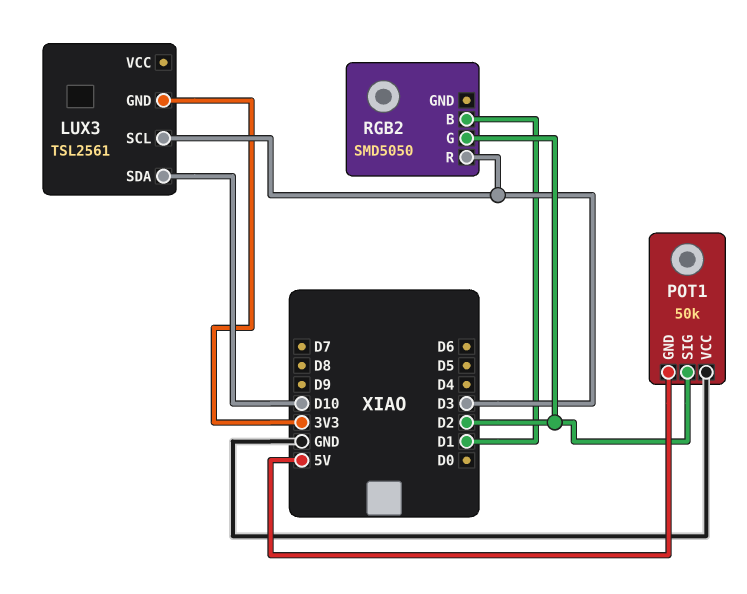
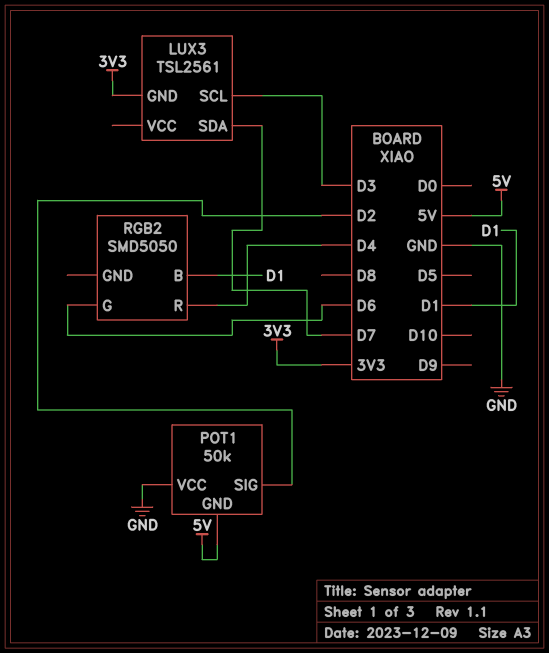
LUX3 pin SDA: D10 -> D7
RGB2 pin G: D2 -> D6
RGB2 pin R: D3 -> D4

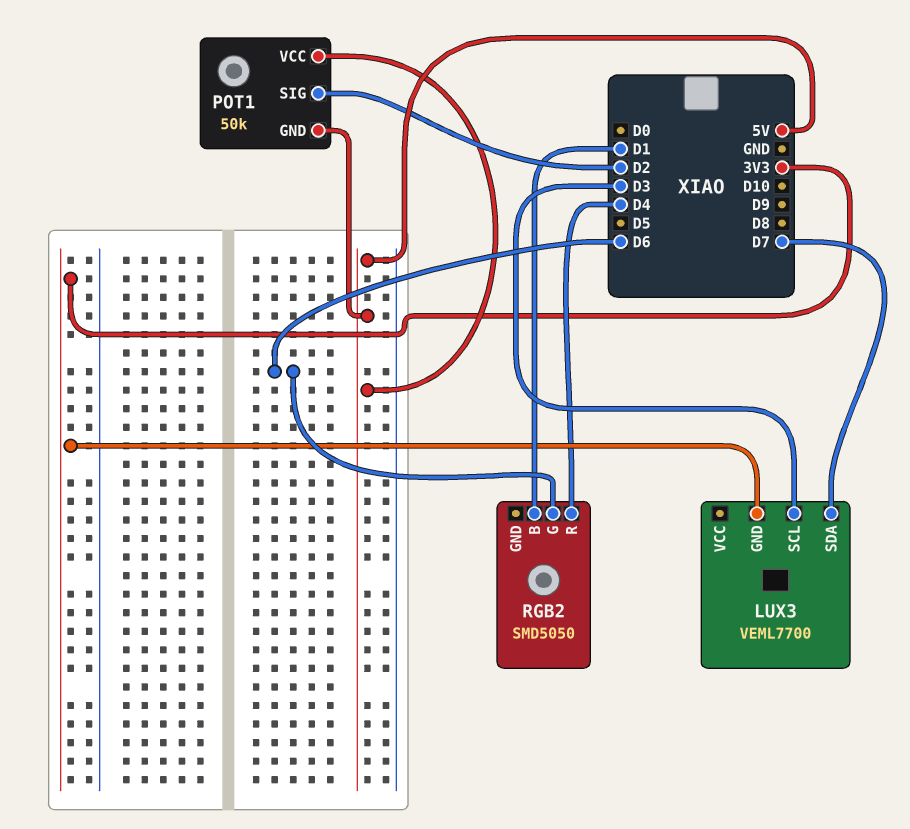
LUX3: TSL2561 -> VEML7700
POT1 pin VCC: GND -> 5V

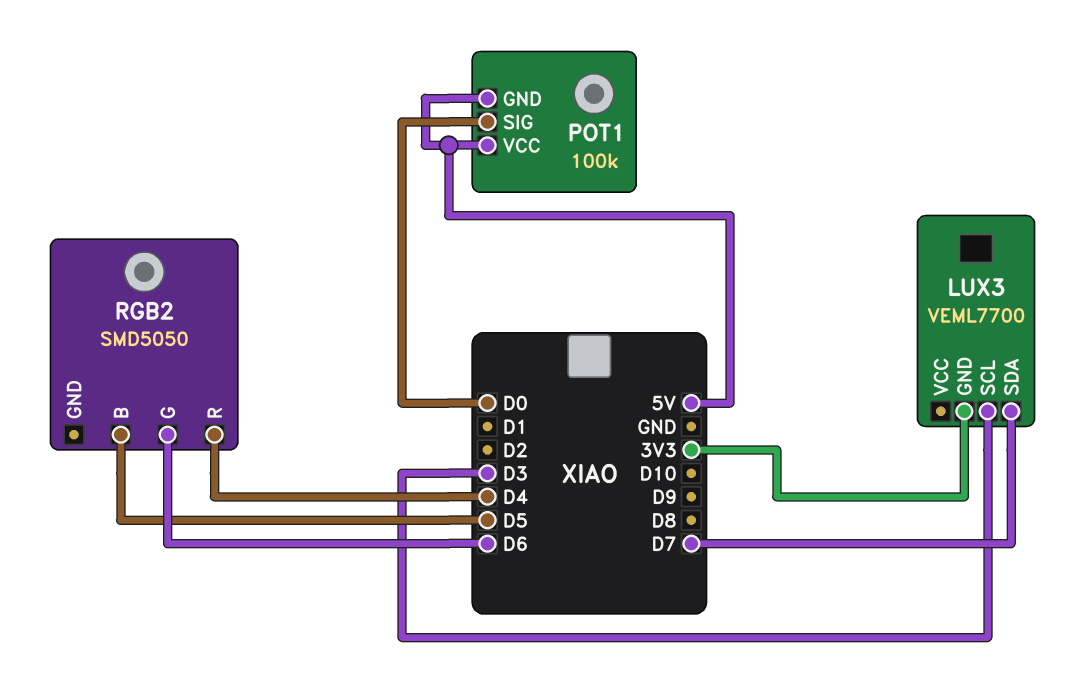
POT1: 50k -> 100k
POT1 pin SIG: D2 -> D0
RGB2 pin B: D1 -> D5

